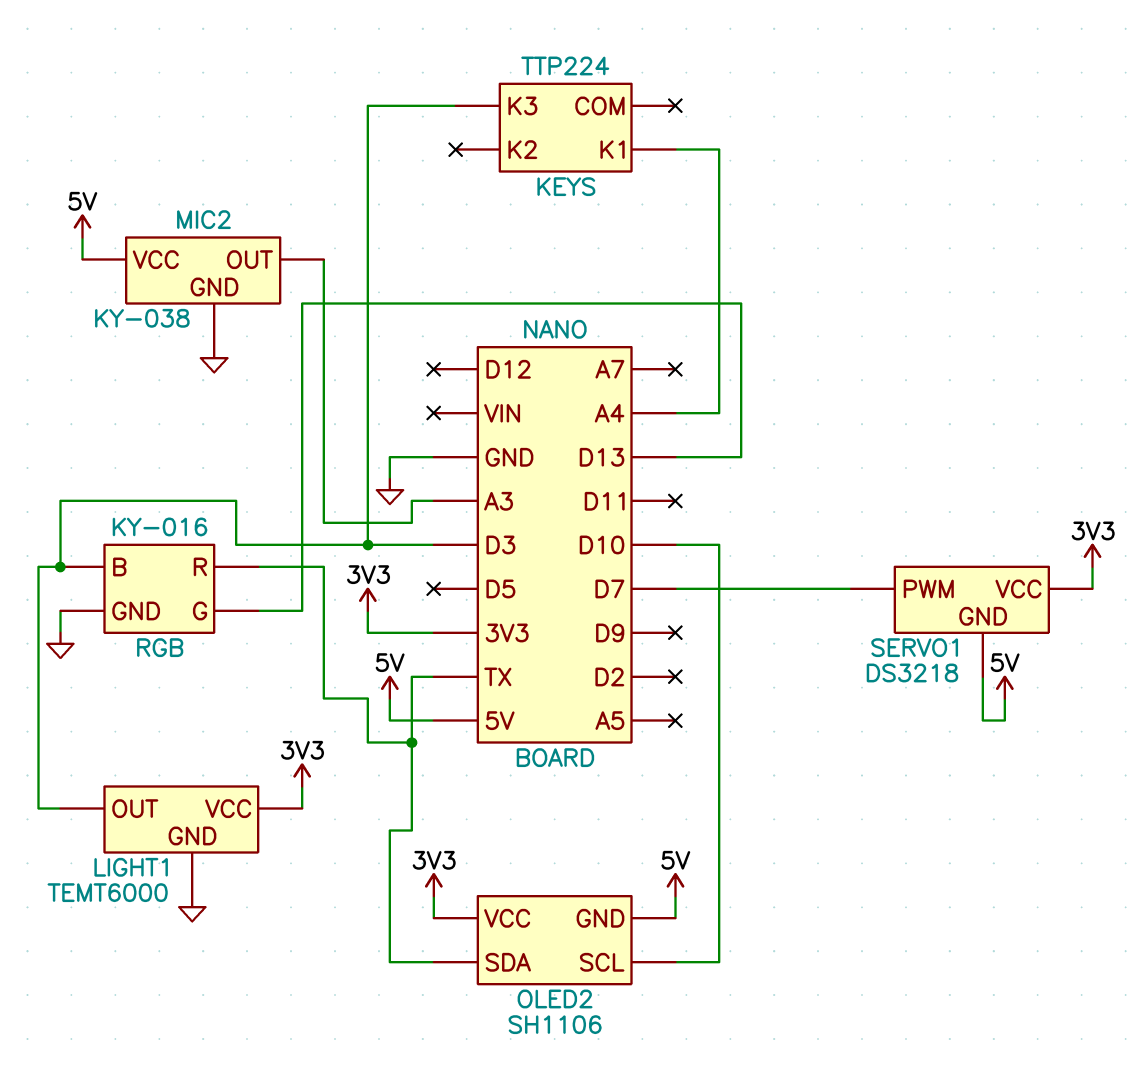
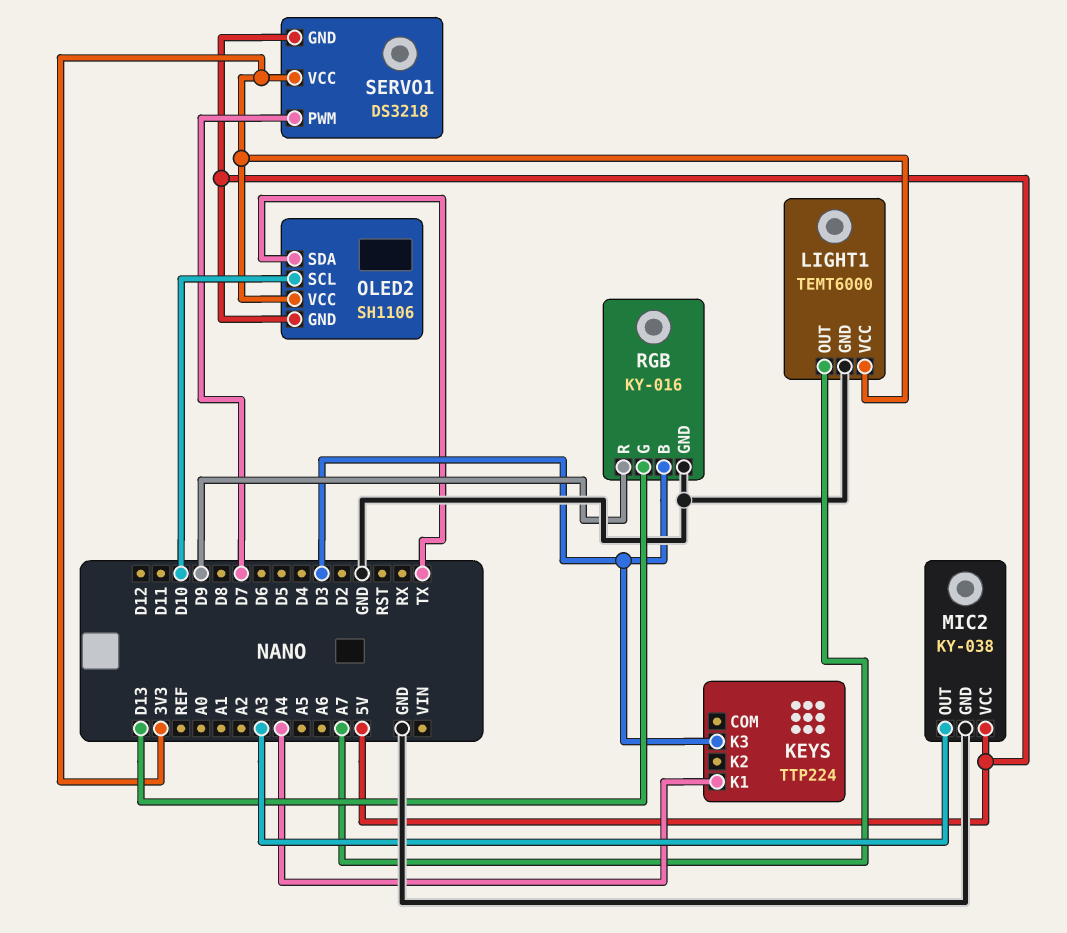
LIGHT1 pin OUT: D3 -> A7
RGB pin R: TX -> D9

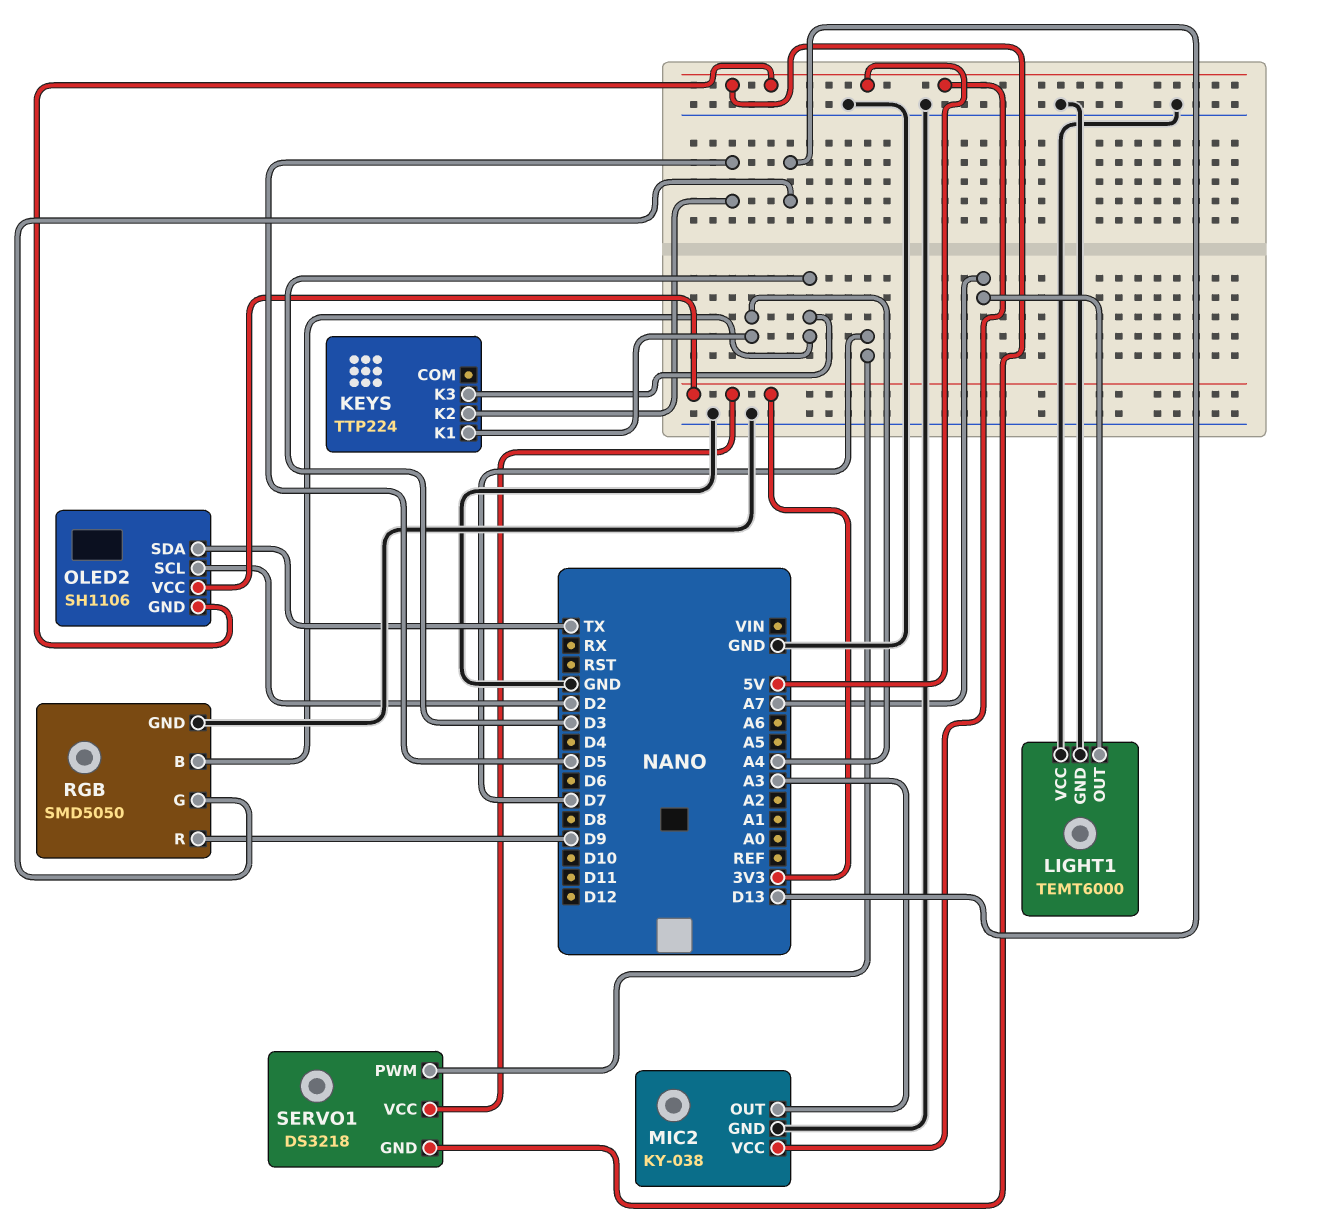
KEYS pin K2: none -> D5
LIGHT1 pin VCC: 3V3 -> GND
OLED2 pin SCL: D10 -> D2
RGB: KY-016 -> SMD5050

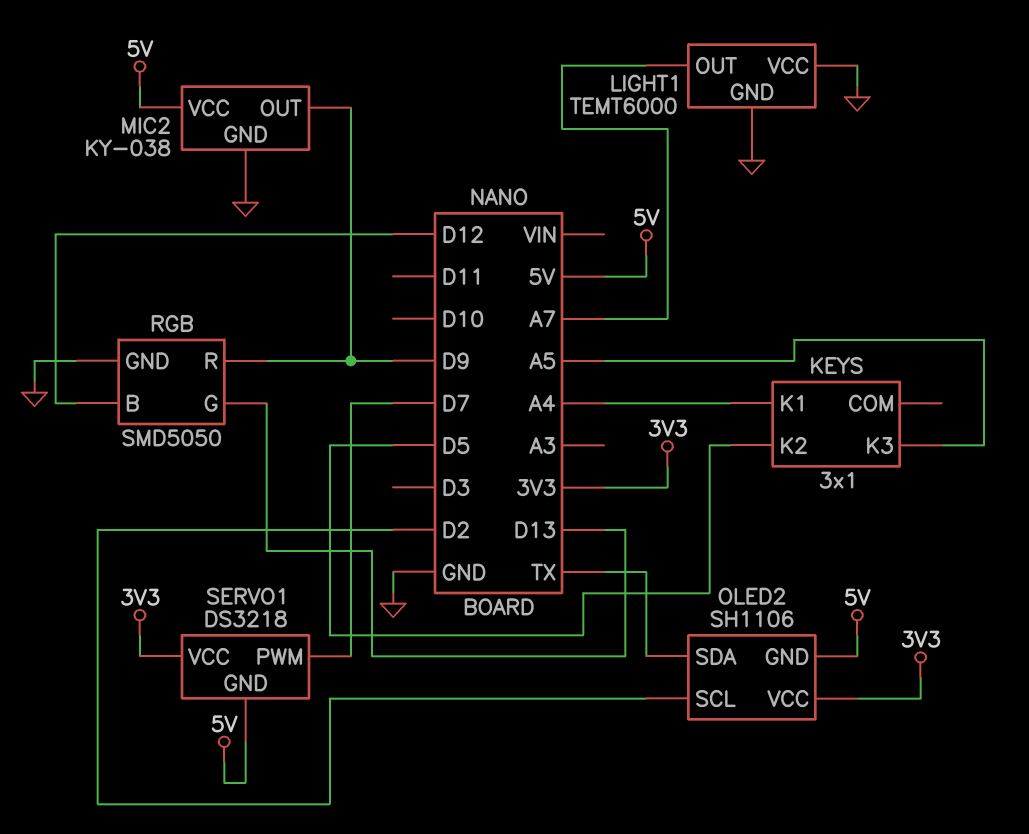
KEYS: TTP224 -> 3x1
KEYS pin K3: D3 -> A5
MIC2 pin OUT: A3 -> D9
RGB pin B: D3 -> D12

